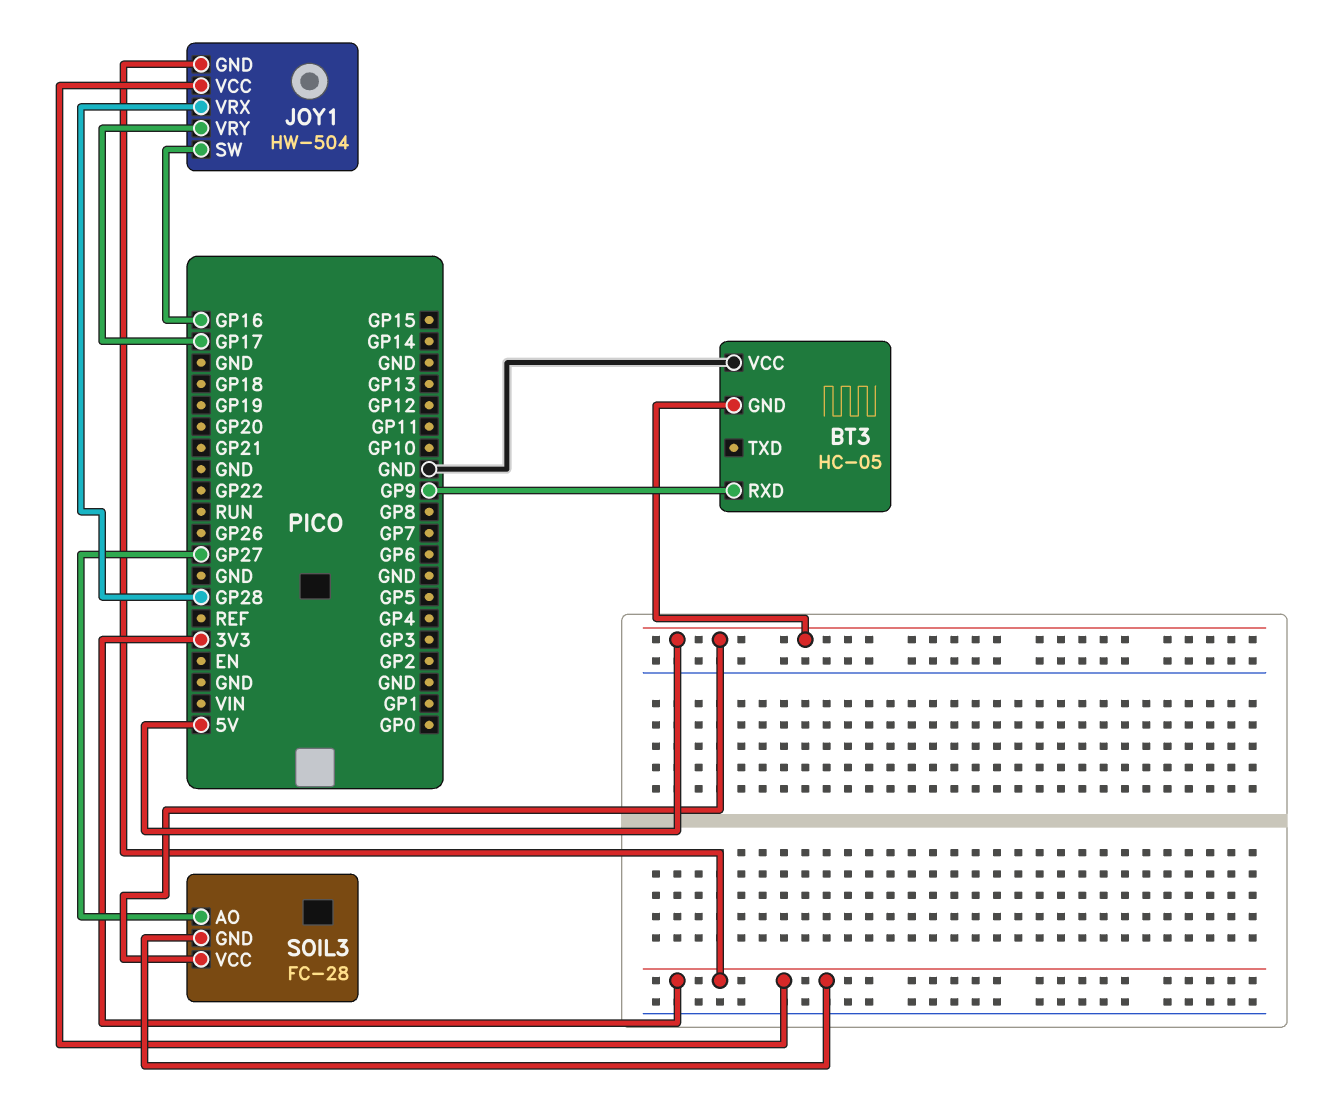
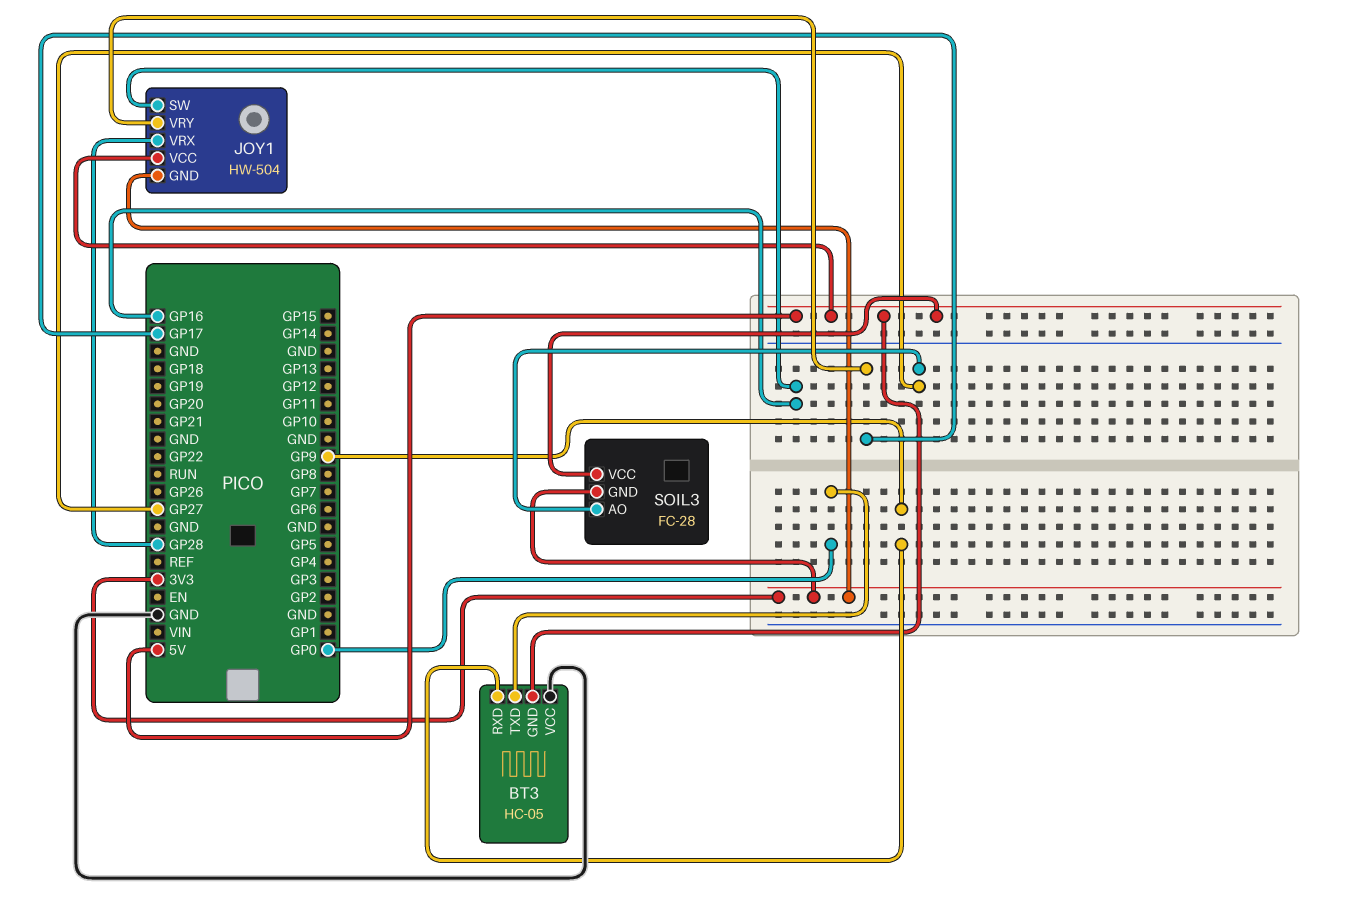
BT3 pin TXD: none -> GP0
JOY1 pin VCC: 3V3 -> 5V

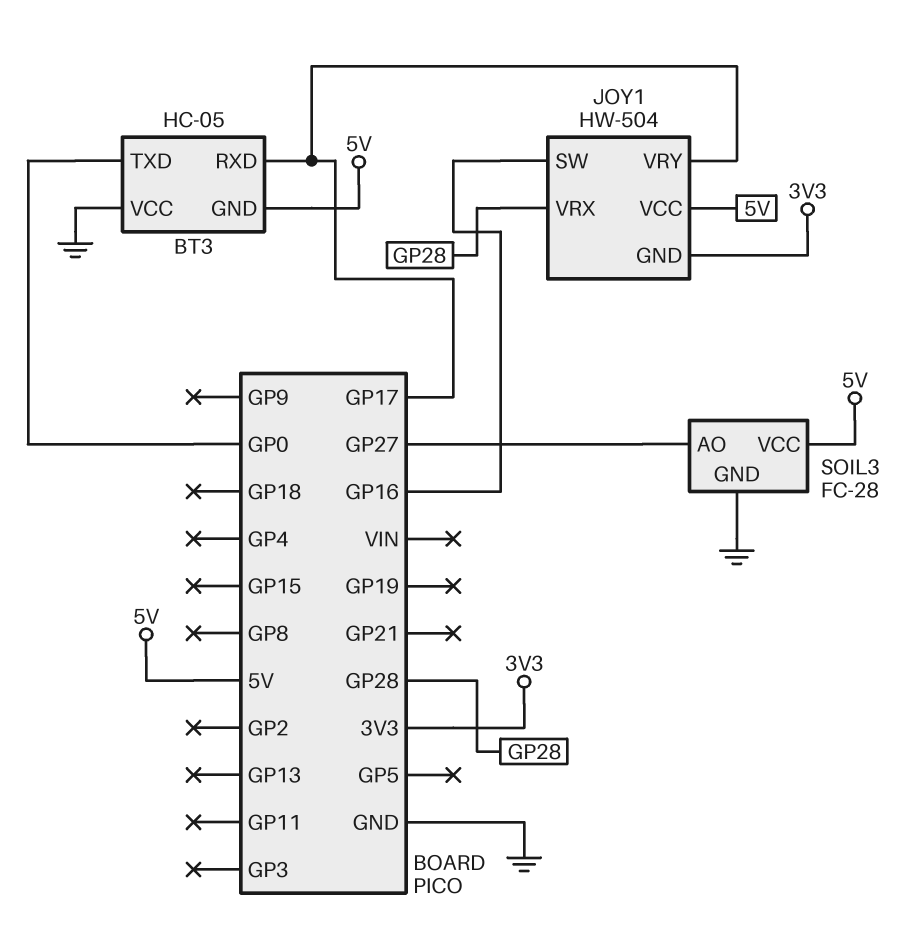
BT3 pin RXD: GP9 -> GP17
SOIL3 pin GND: 3V3 -> GND

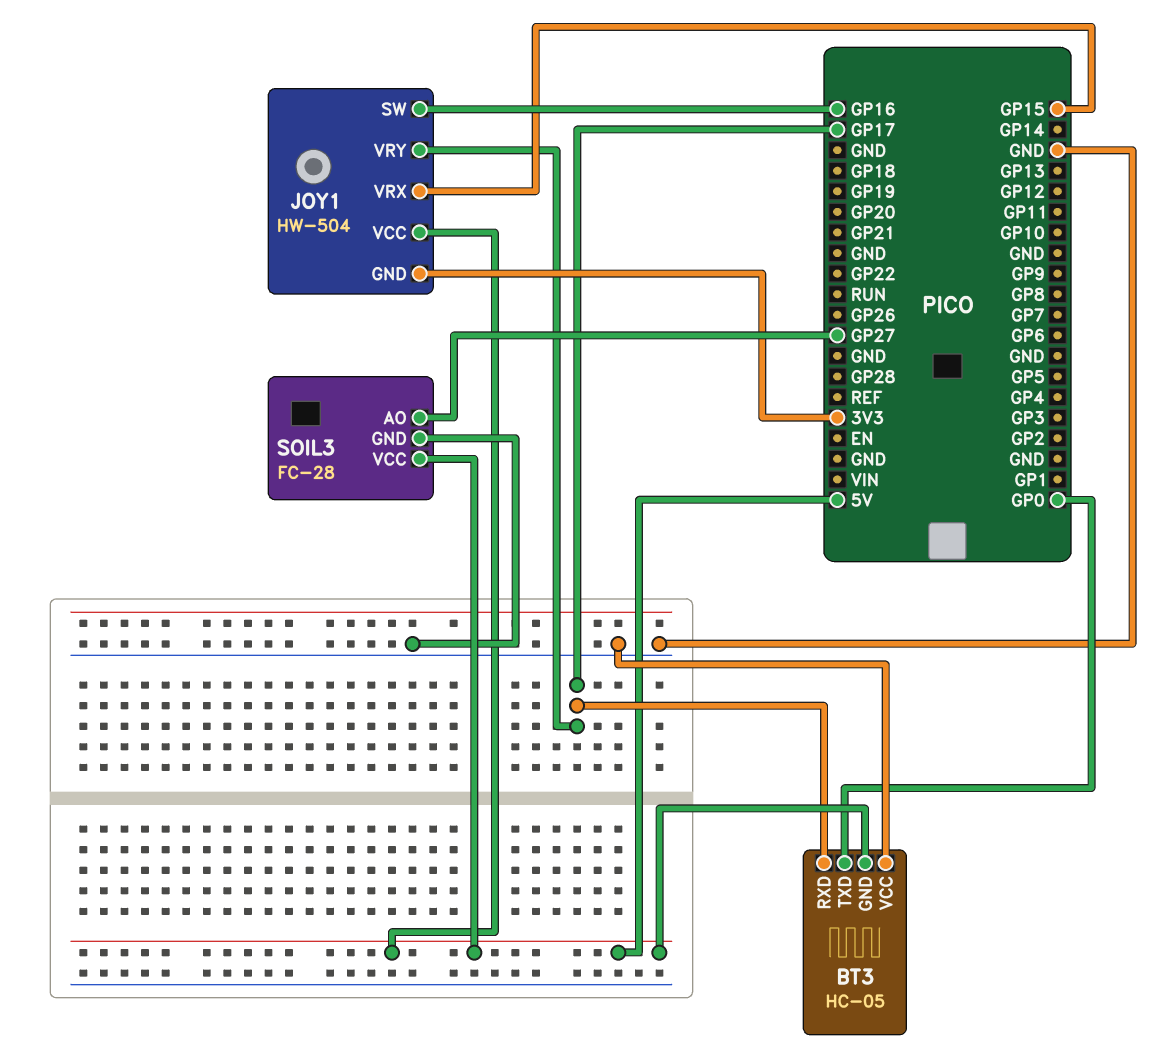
JOY1 pin VRX: GP28 -> GP15

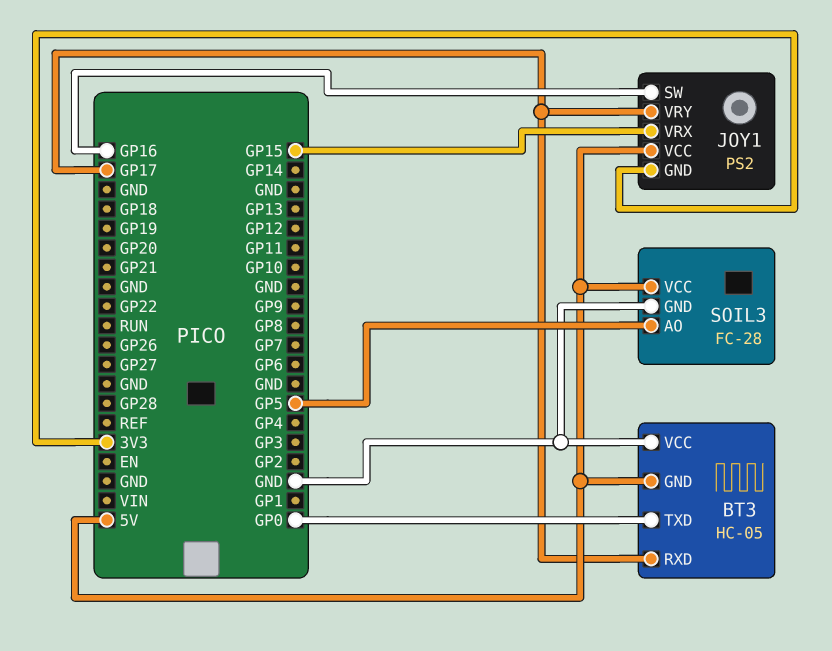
JOY1: HW-504 -> PS2
SOIL3 pin AO: GP27 -> GP5

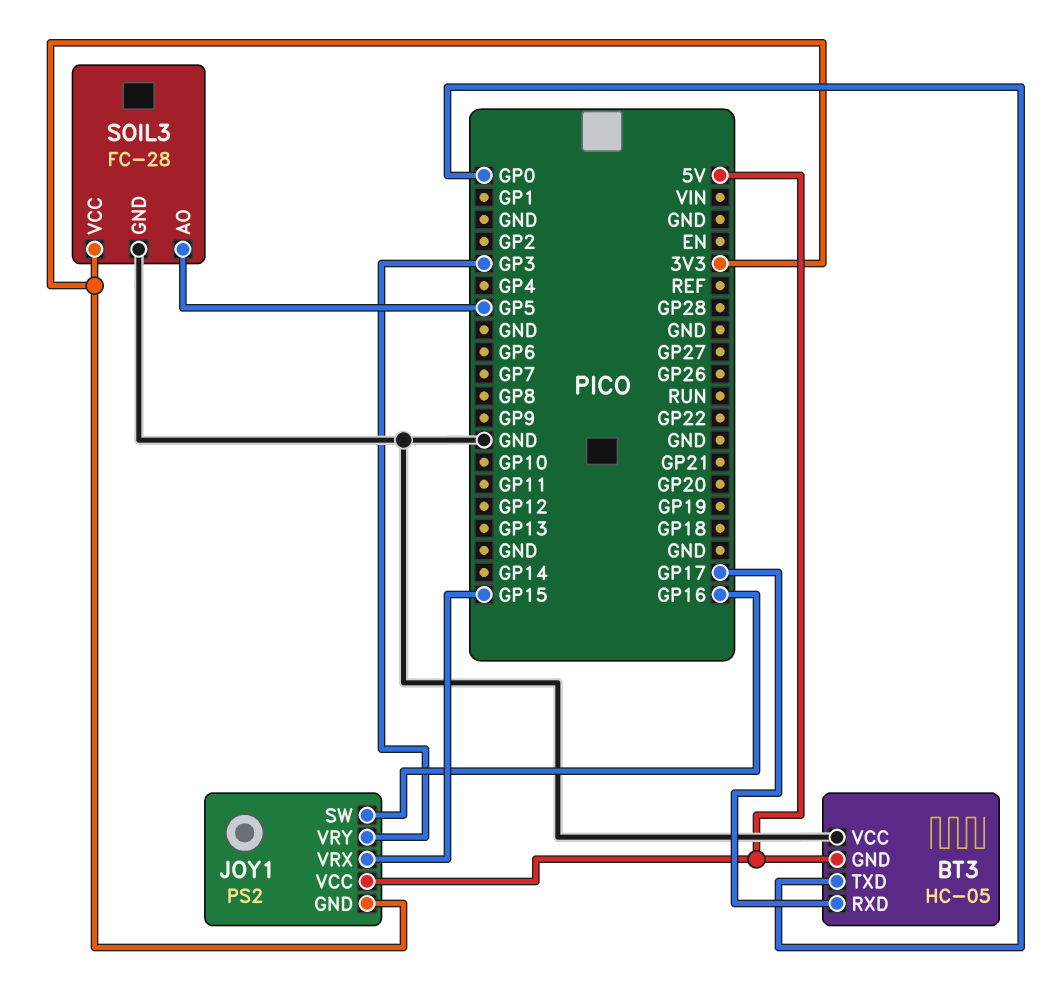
JOY1 pin VRY: GP17 -> GP3
SOIL3 pin VCC: 5V -> 3V3

